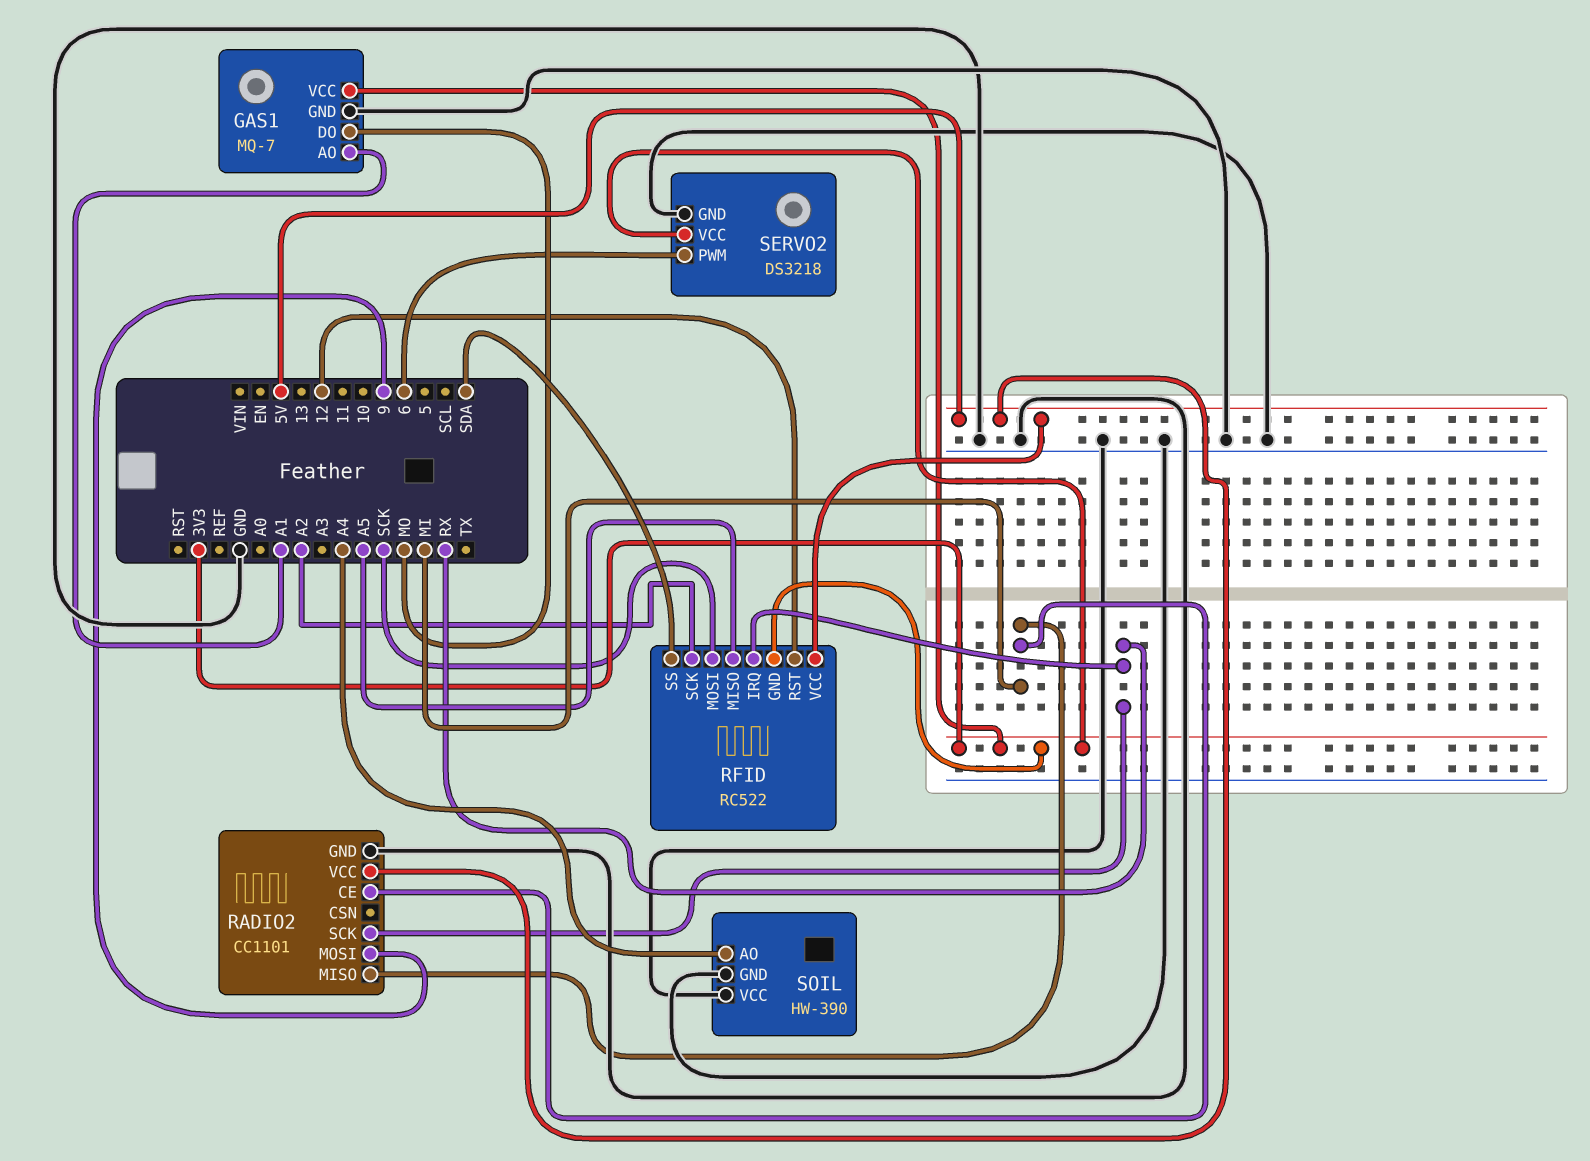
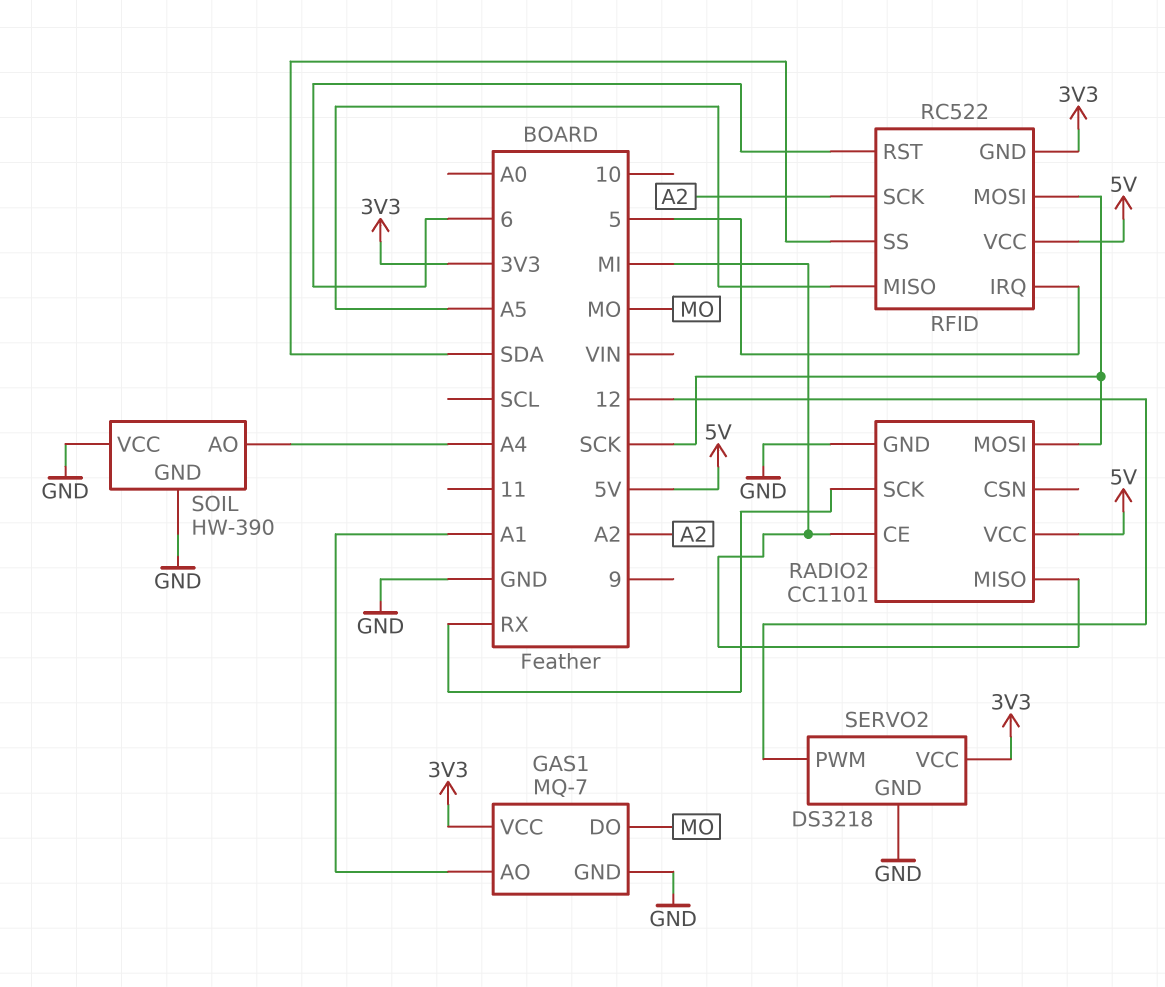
RADIO2 pin MOSI: 9 -> SCK
RFID pin IRQ: RX -> 5
RFID pin RST: 12 -> 6
SERVO2 pin PWM: 6 -> 12

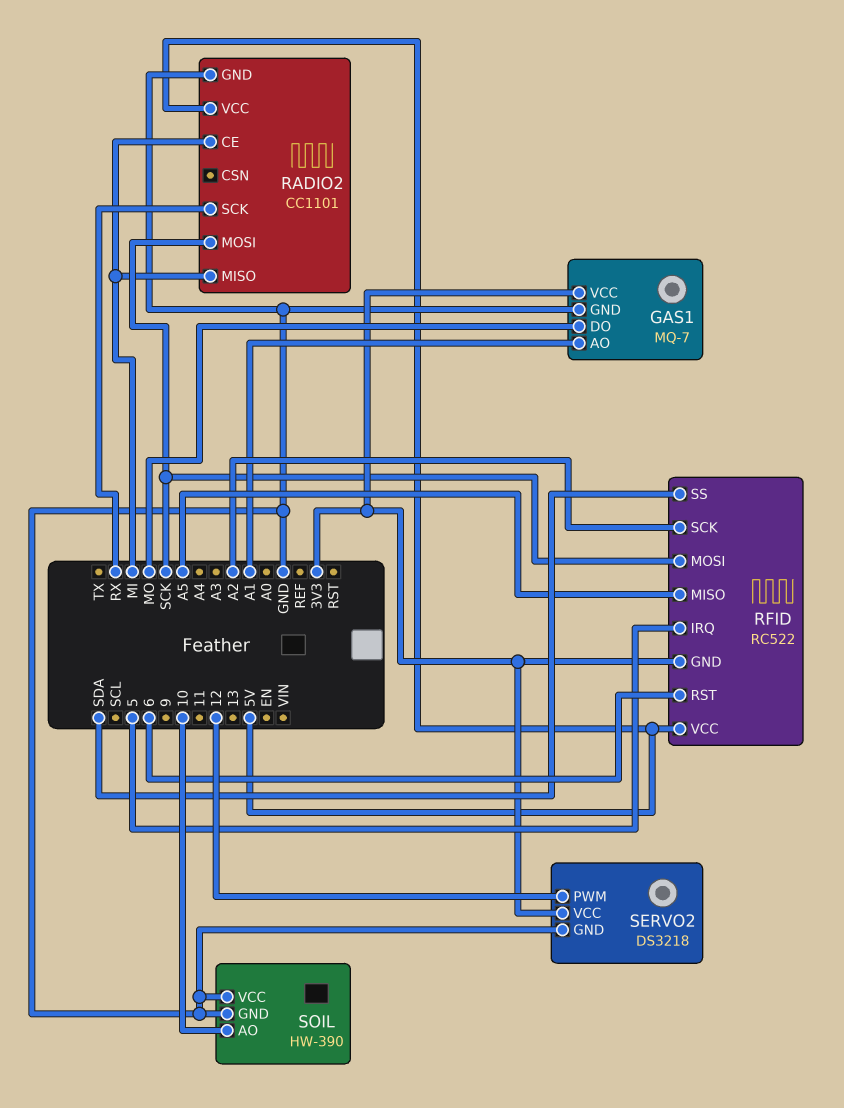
SOIL pin AO: A4 -> 10

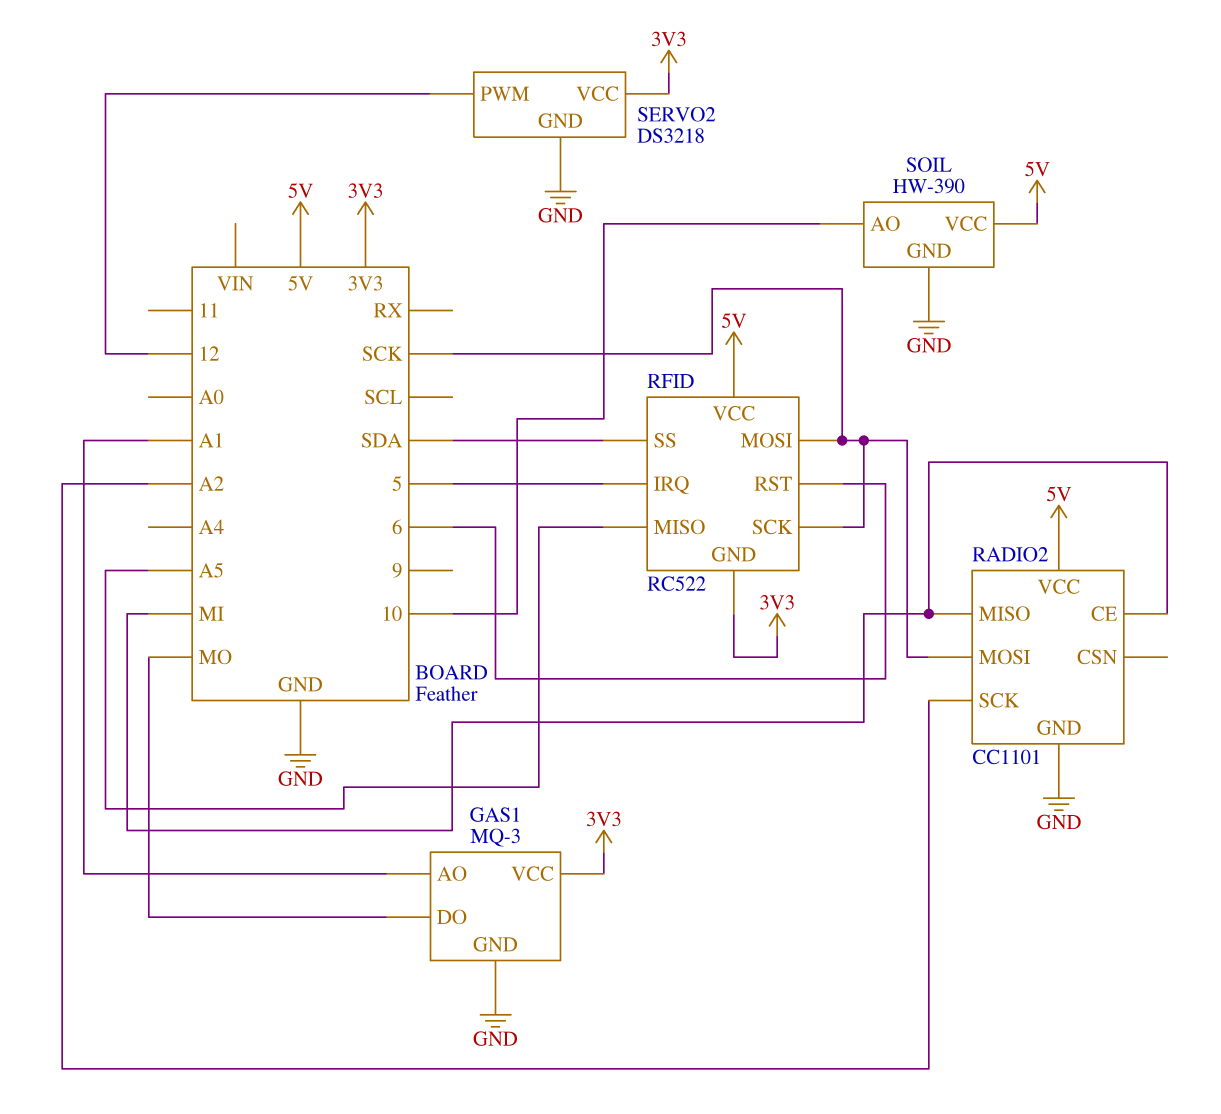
GAS1: MQ-7 -> MQ-3
RADIO2 pin SCK: RX -> A2
RFID pin SCK: A2 -> SCK
SOIL pin VCC: GND -> 5V

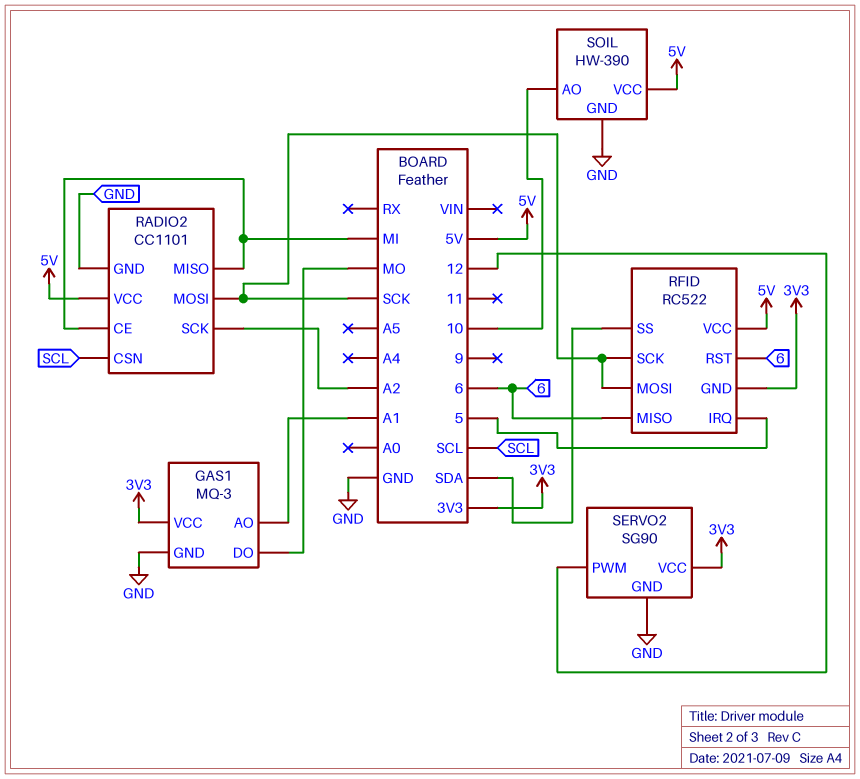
RADIO2 pin CSN: none -> SCL
RFID pin MISO: A5 -> 6
SERVO2: DS3218 -> SG90

